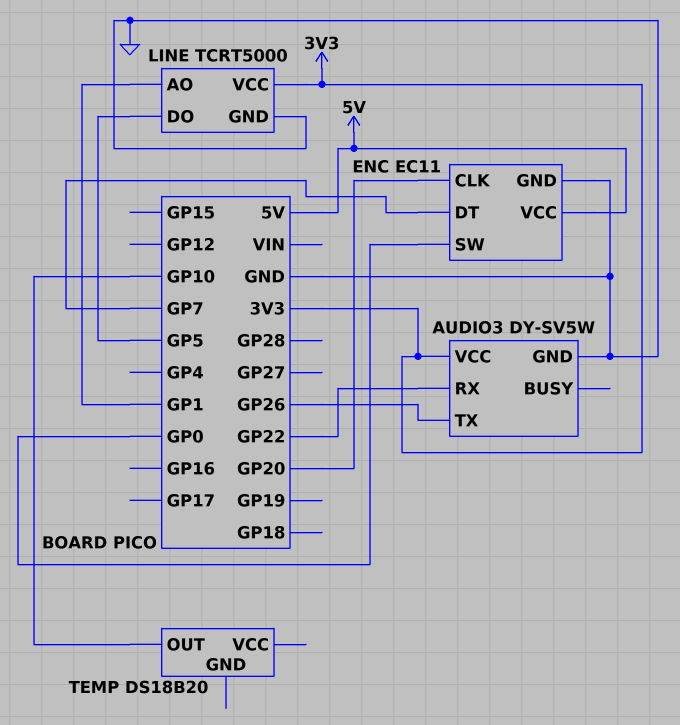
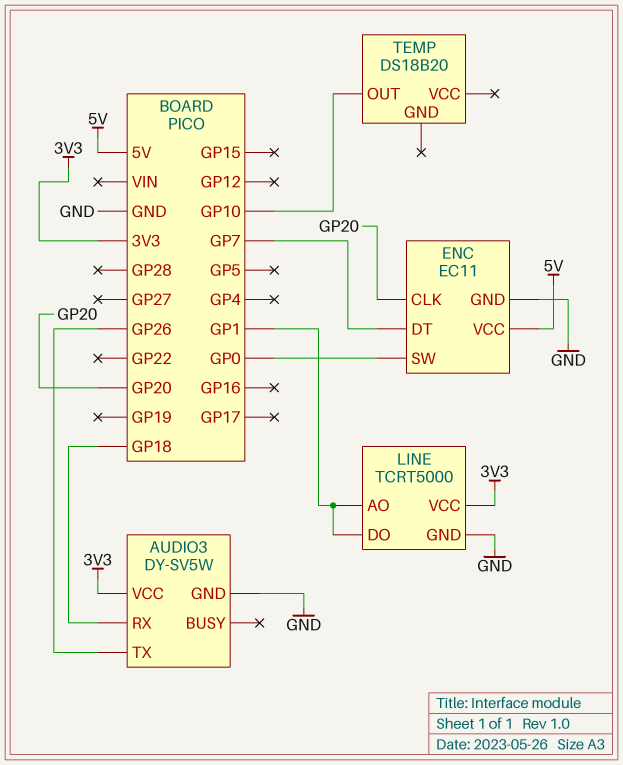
AUDIO3 pin RX: GP22 -> GP18
LINE pin DO: GP5 -> GP1

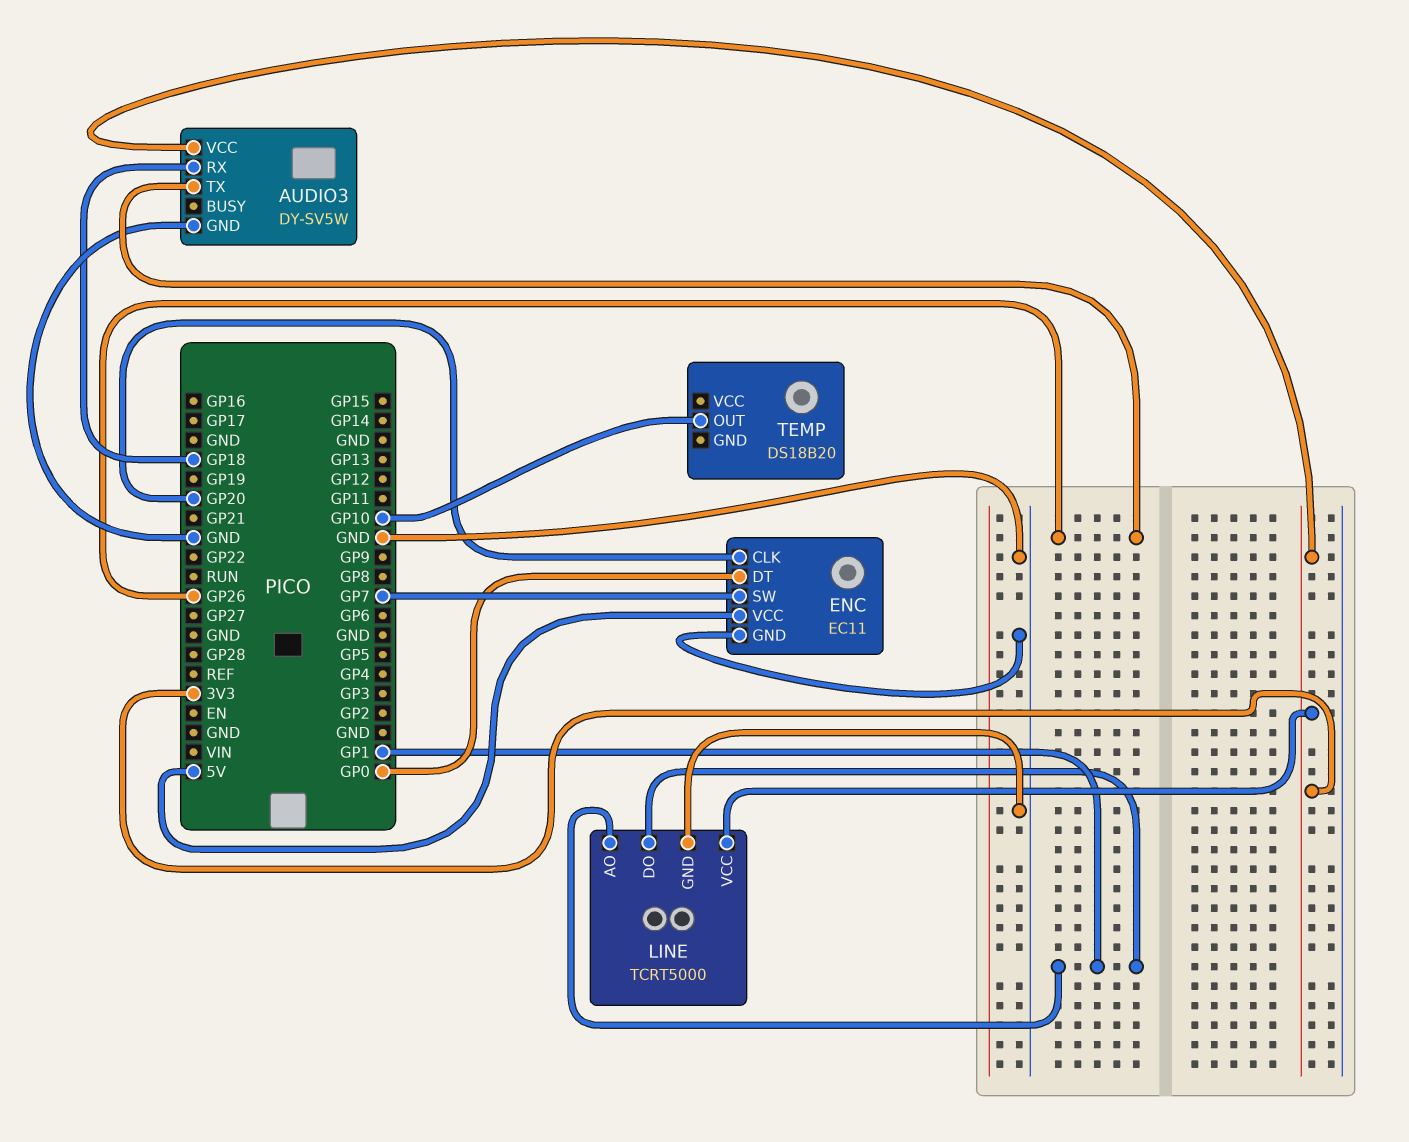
ENC pin DT: GP7 -> GP0
ENC pin SW: GP0 -> GP7

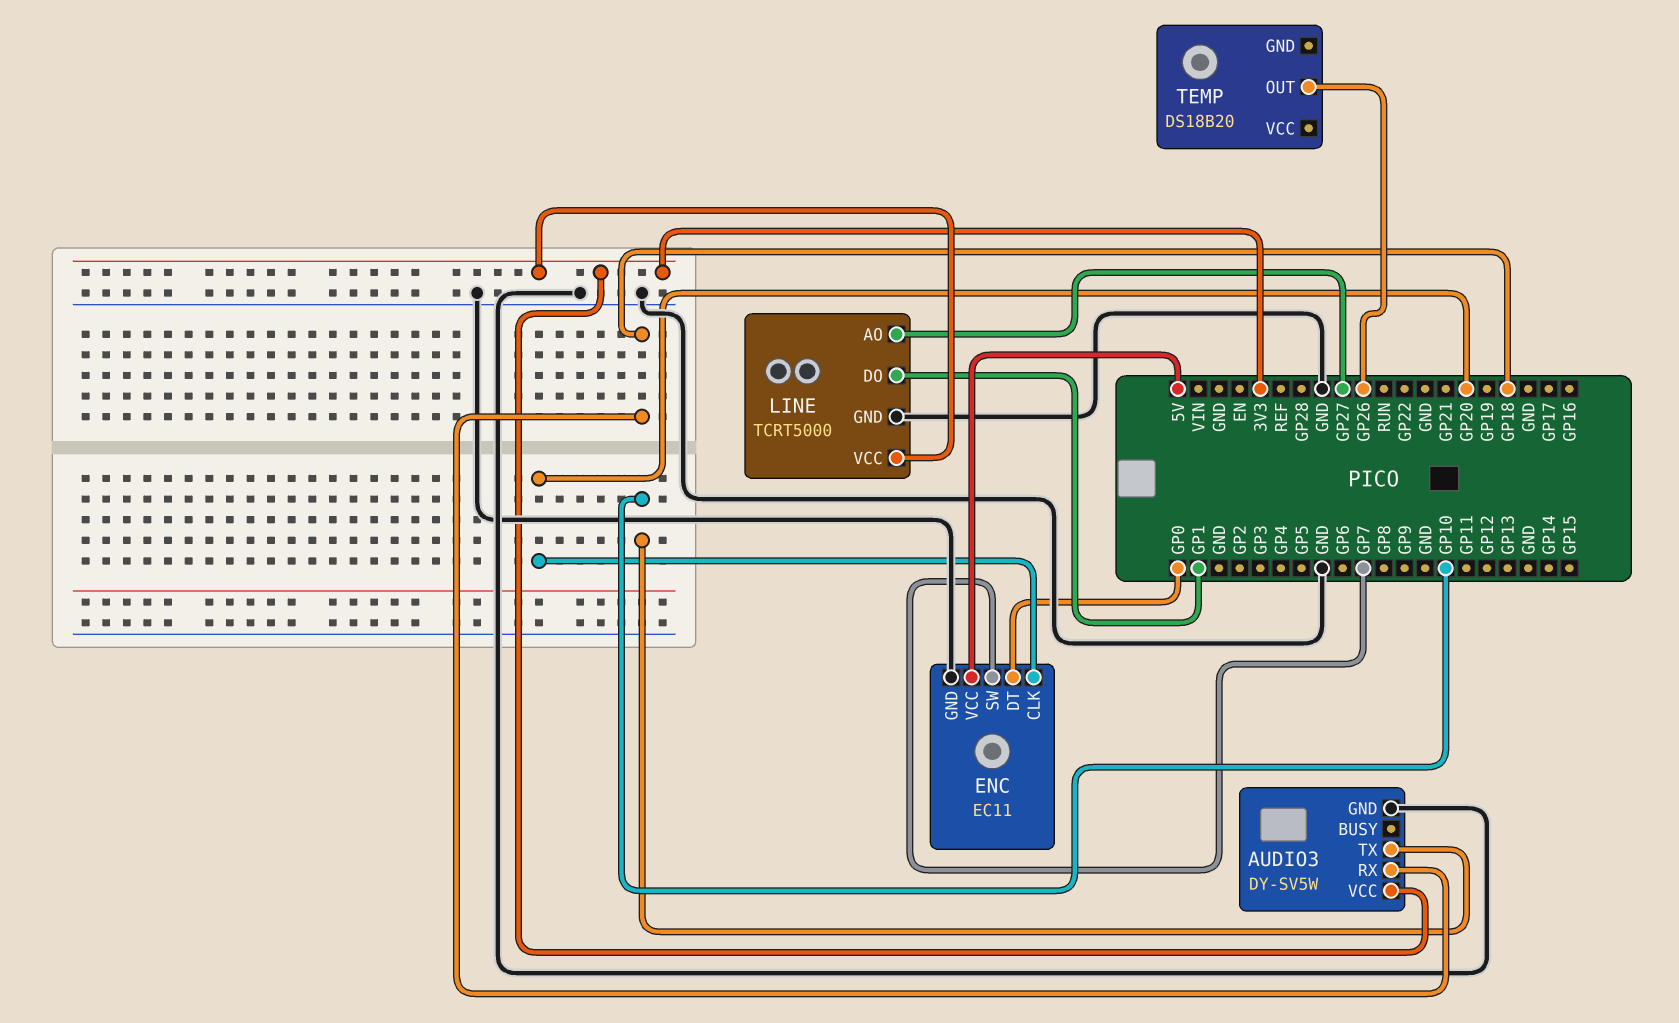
AUDIO3 pin TX: GP26 -> GP10
LINE pin AO: GP1 -> GP27
TEMP pin OUT: GP10 -> GP26

